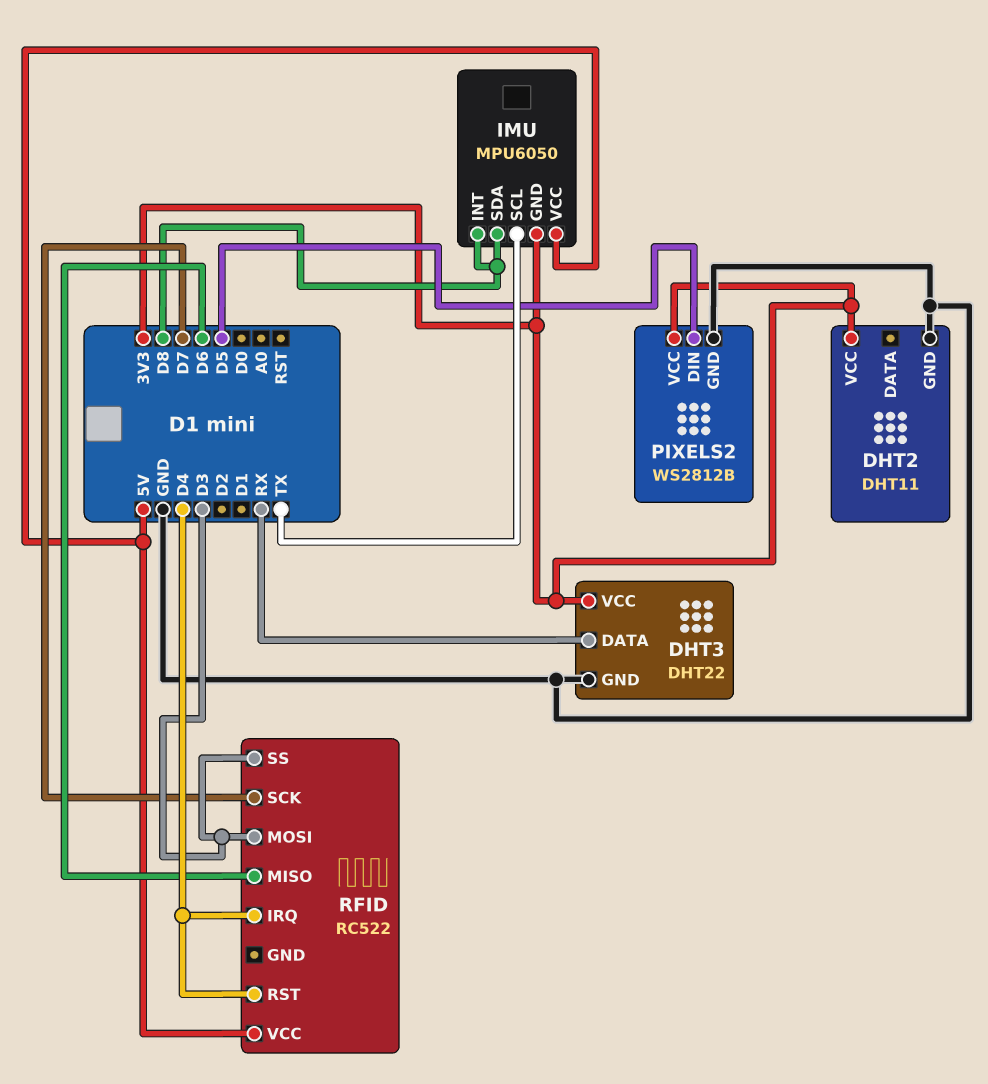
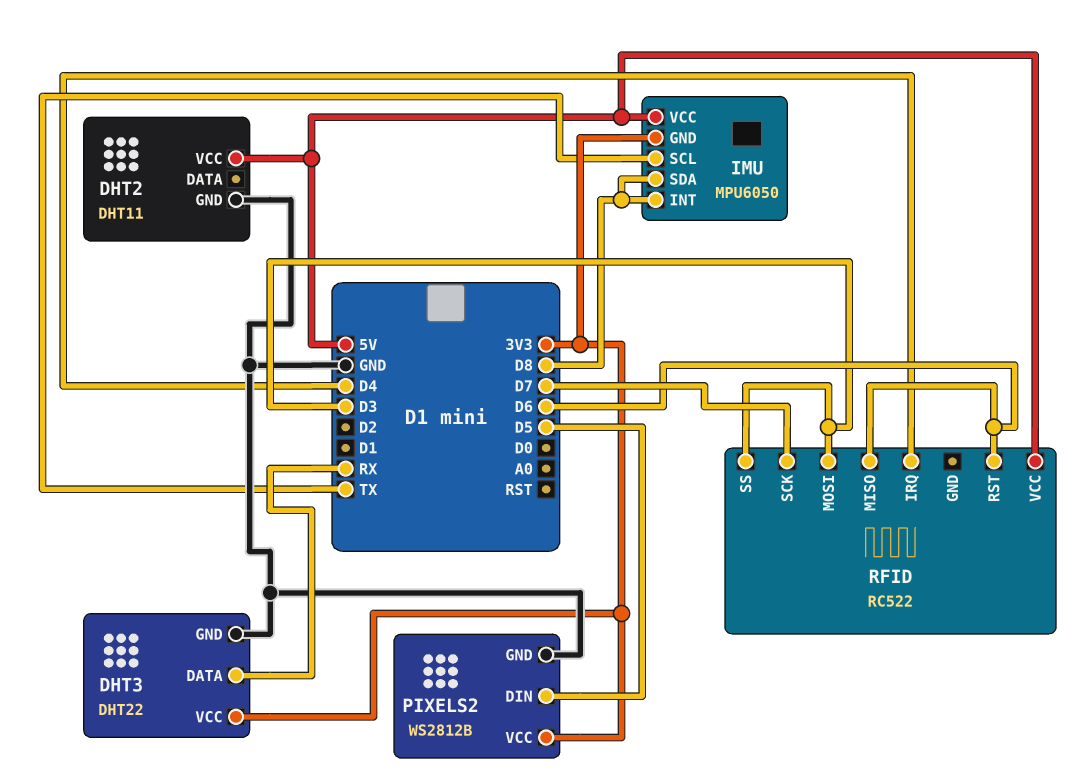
DHT2 pin VCC: 3V3 -> 5V
RFID pin RST: D4 -> D6

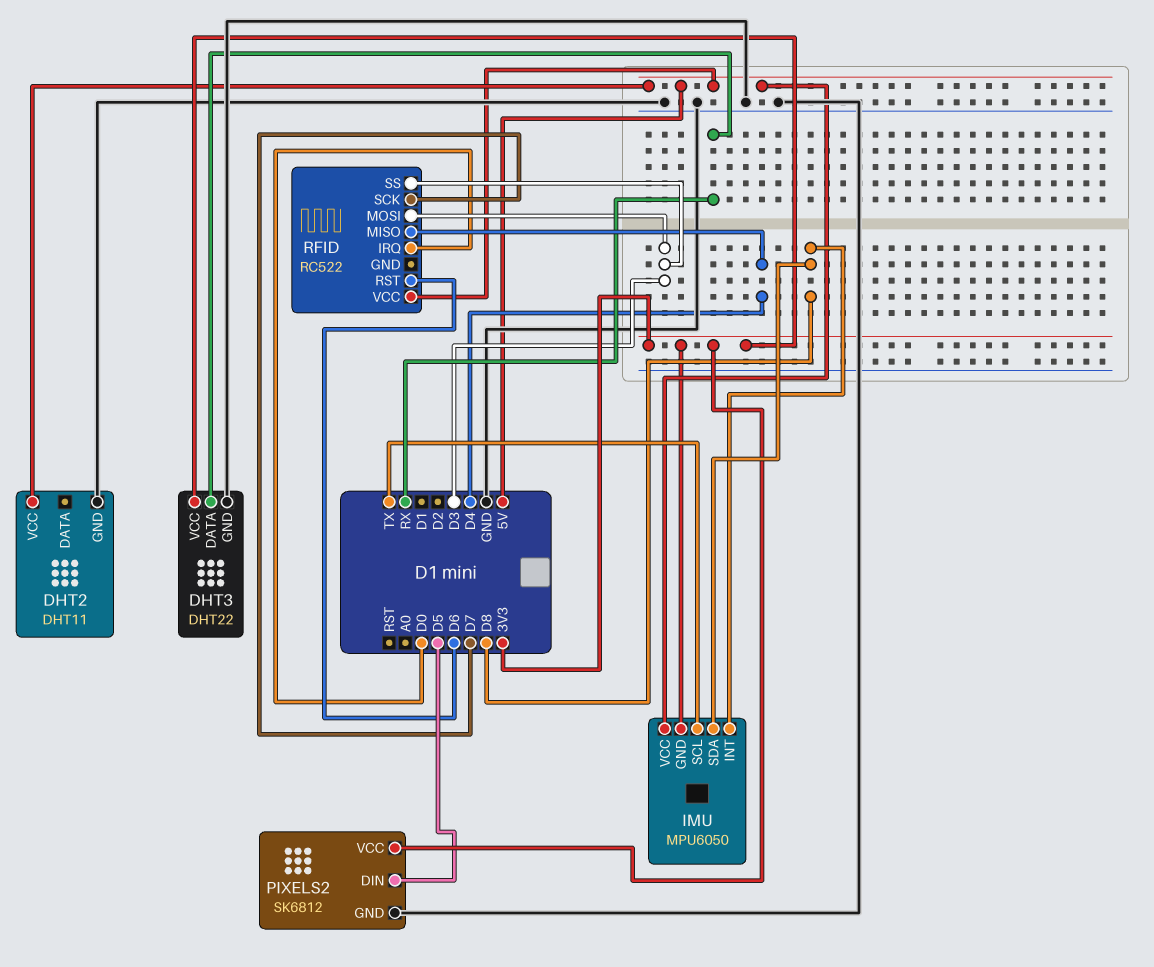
PIXELS2: WS2812B -> SK6812
RFID pin IRQ: D4 -> D0
RFID pin MISO: D6 -> D4

